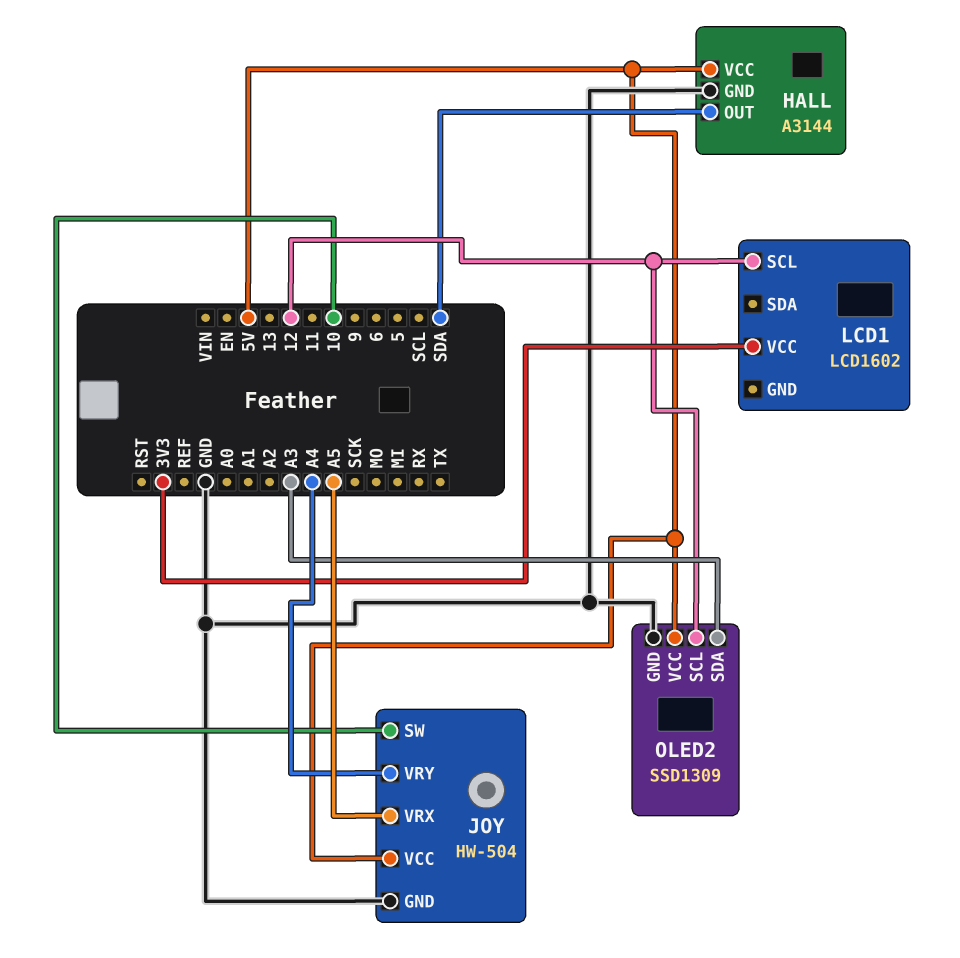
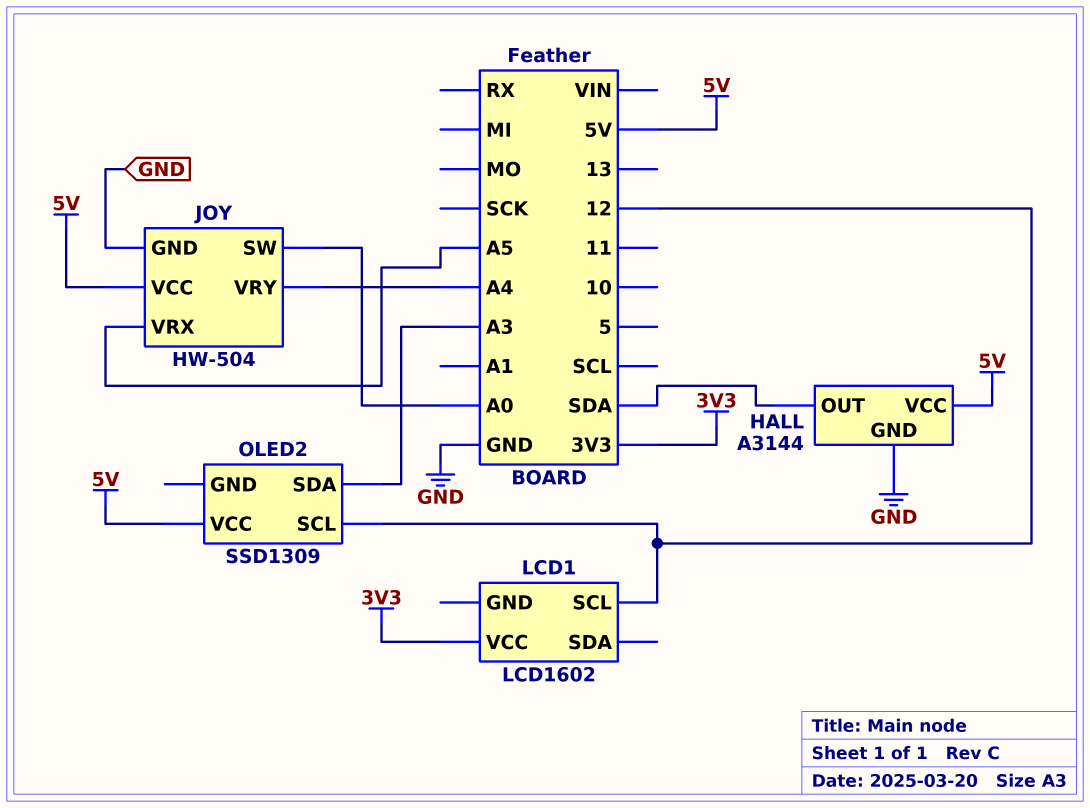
JOY pin SW: 10 -> A0
OLED2 pin GND: GND -> none

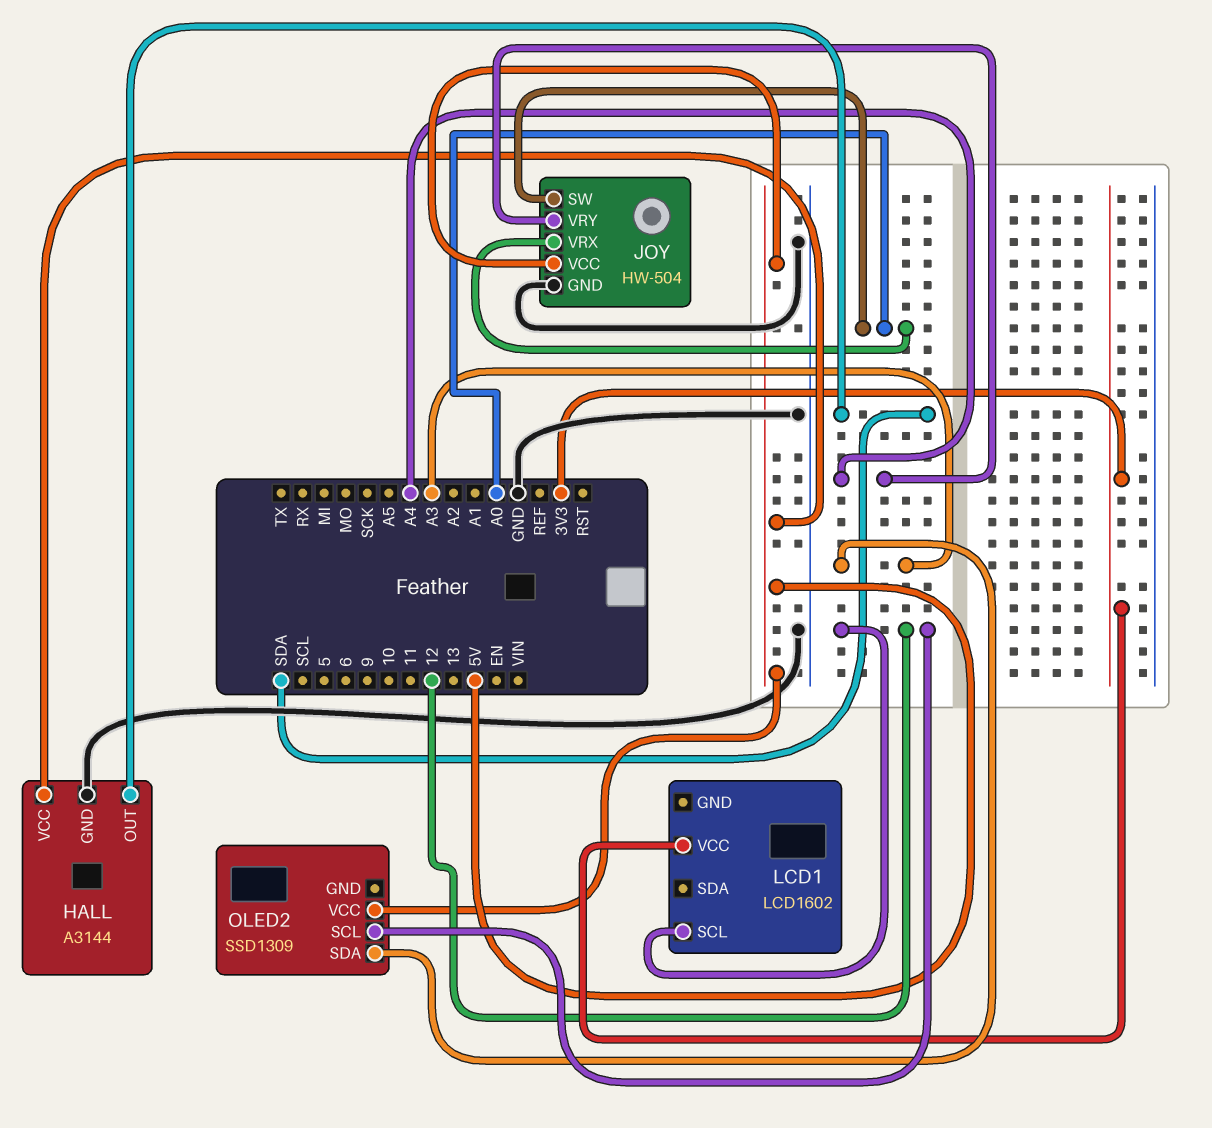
JOY pin VRX: A5 -> A0

